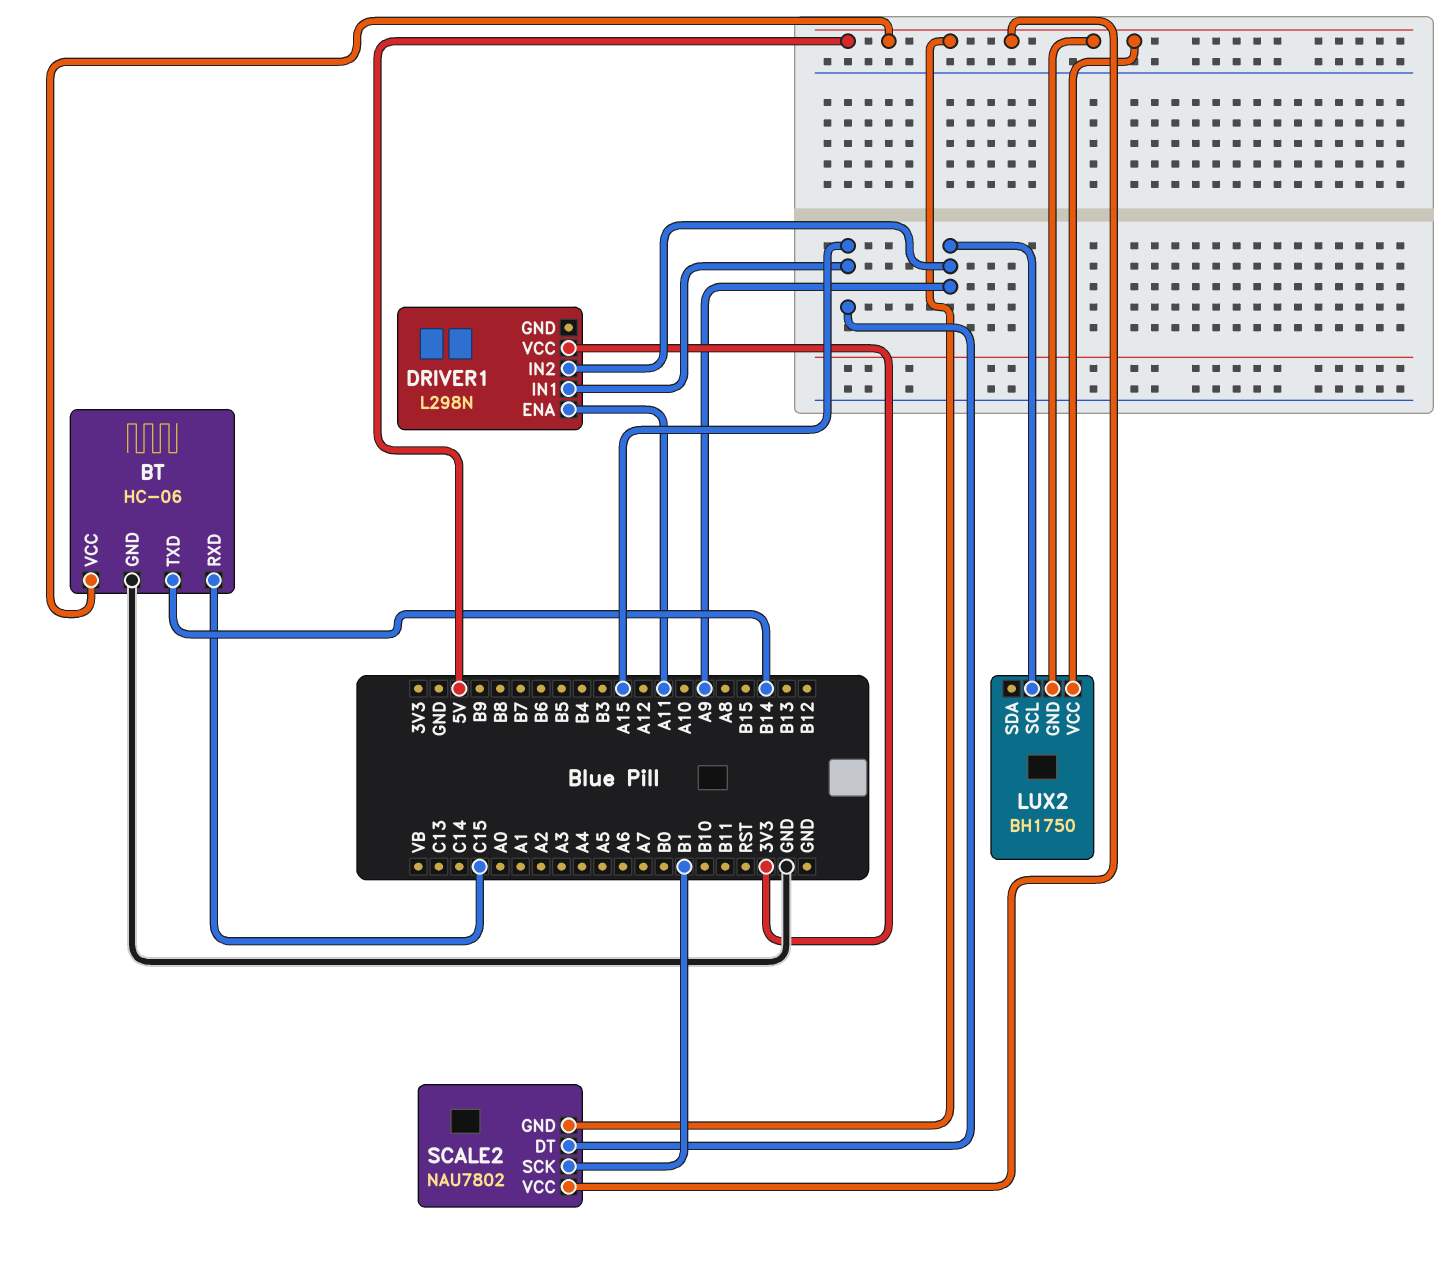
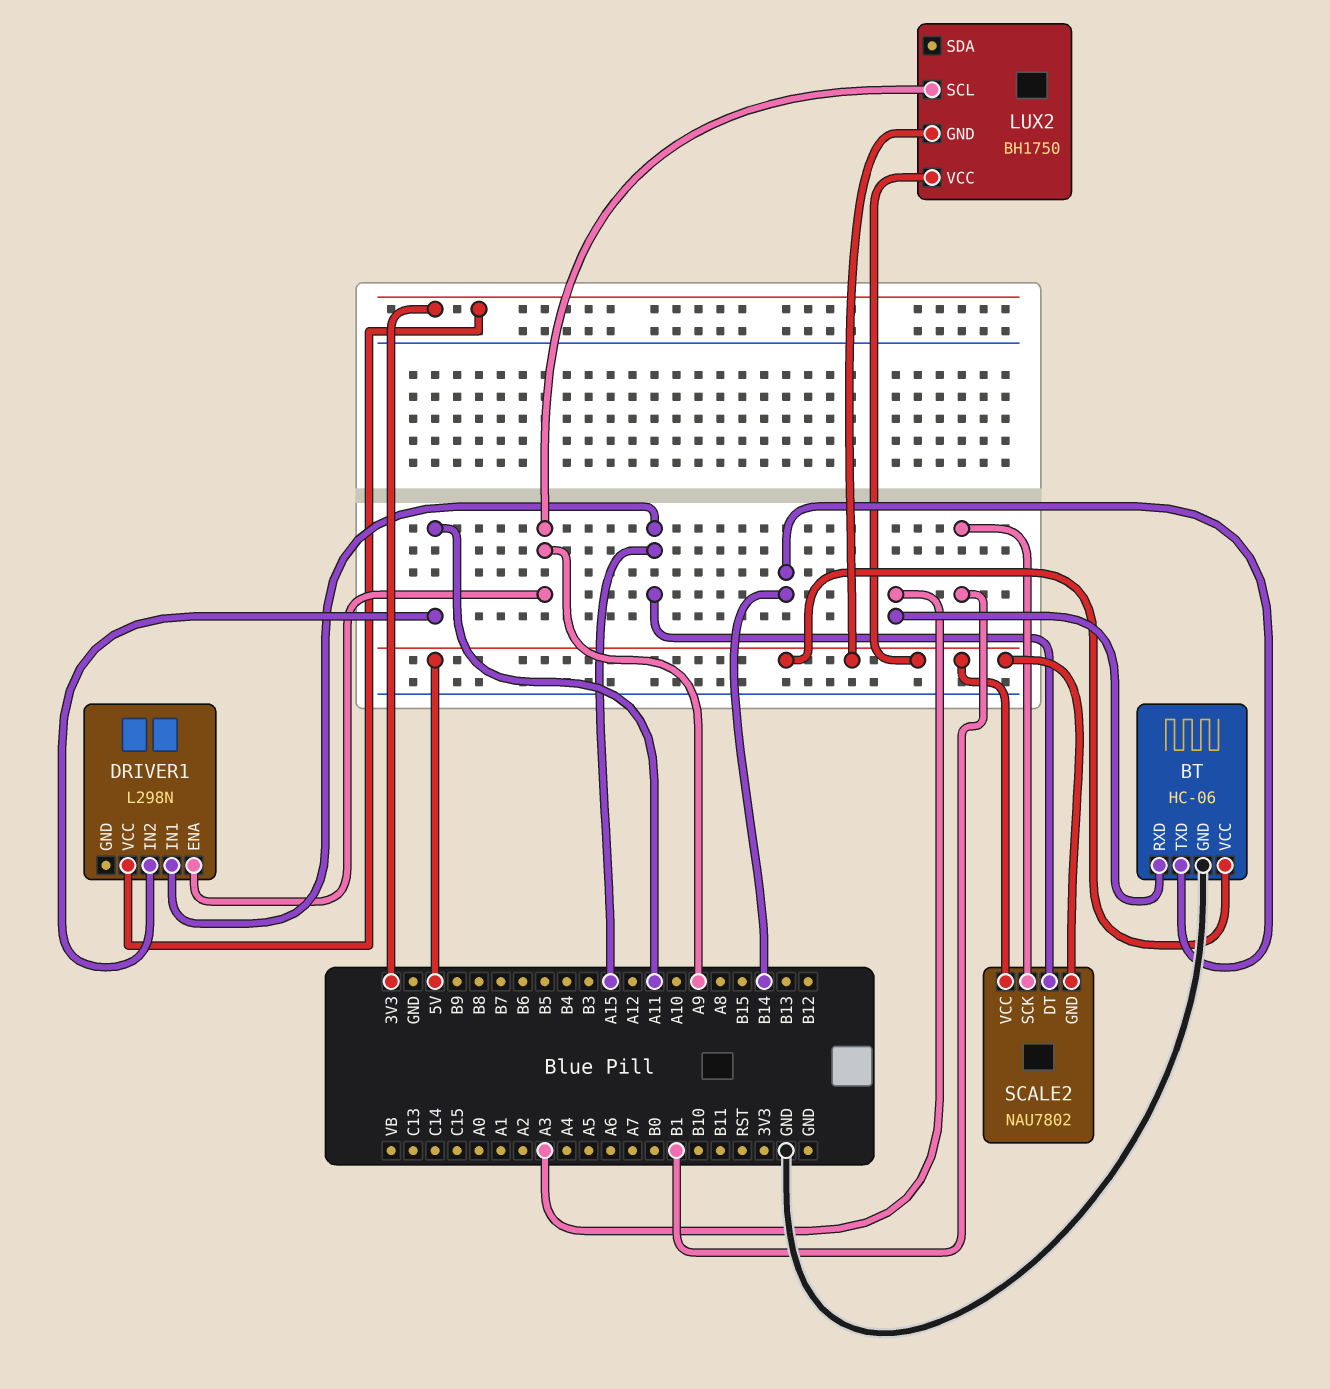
BT pin RXD: C15 -> A3
DRIVER1 pin ENA: A11 -> A9
DRIVER1 pin IN2: A9 -> A11

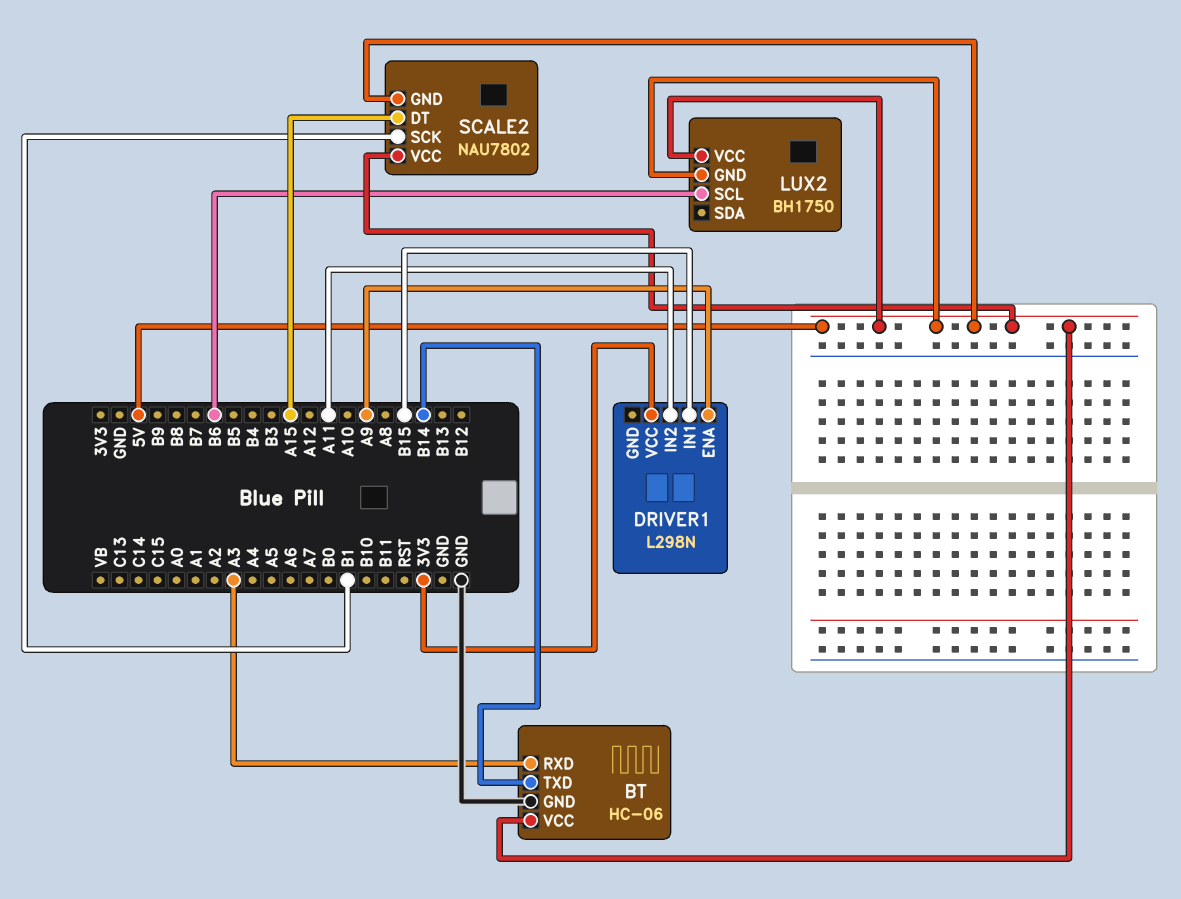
DRIVER1 pin IN1: A15 -> B15
LUX2 pin SCL: A9 -> B6

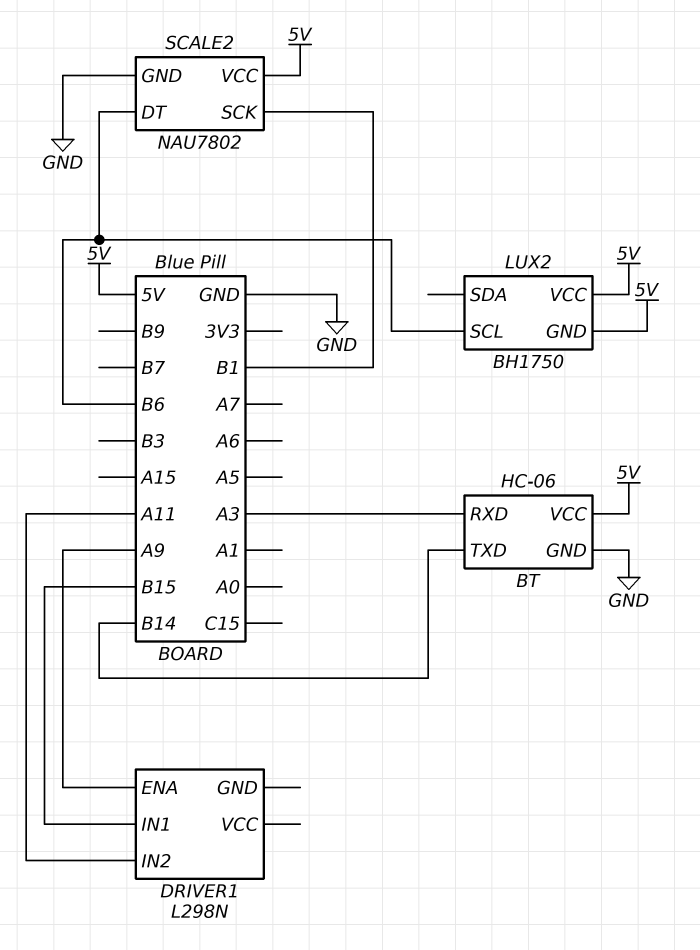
DRIVER1 pin VCC: 3V3 -> none
SCALE2 pin DT: A15 -> B6
SCALE2 pin GND: 5V -> GND

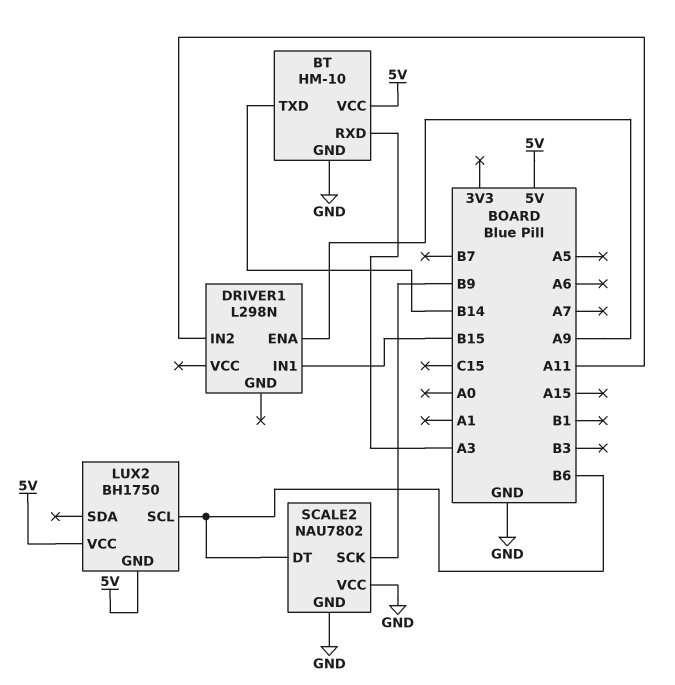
BT: HC-06 -> HM-10
SCALE2 pin SCK: B1 -> B9
SCALE2 pin VCC: 5V -> GND

